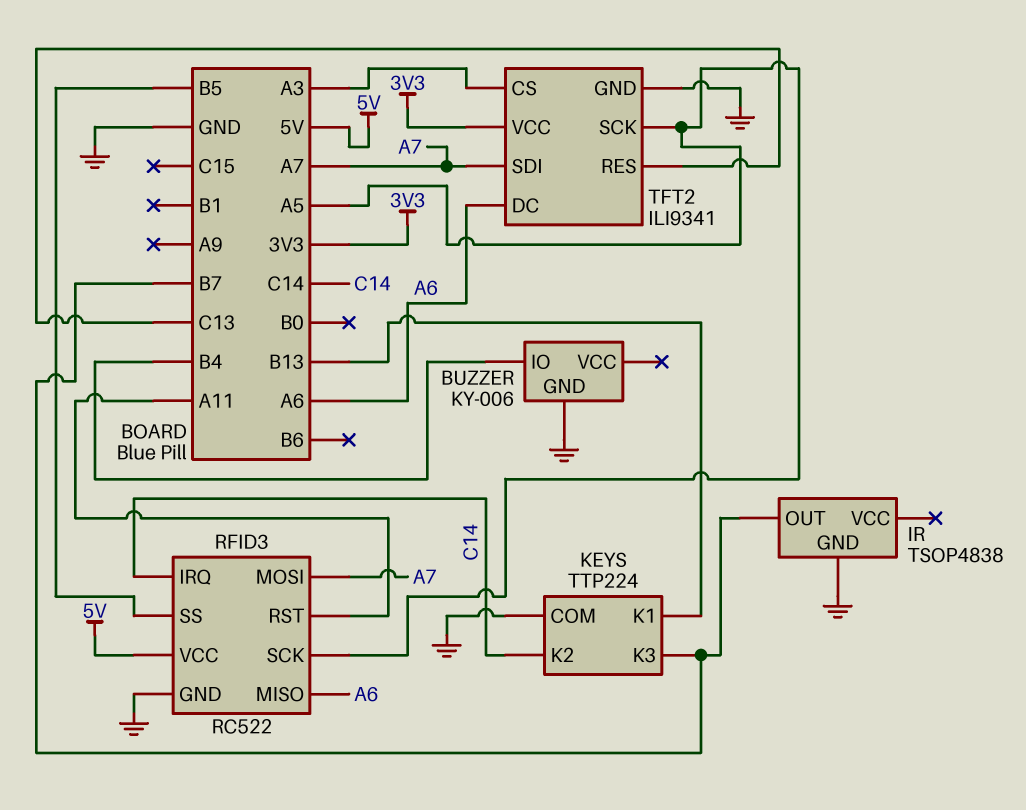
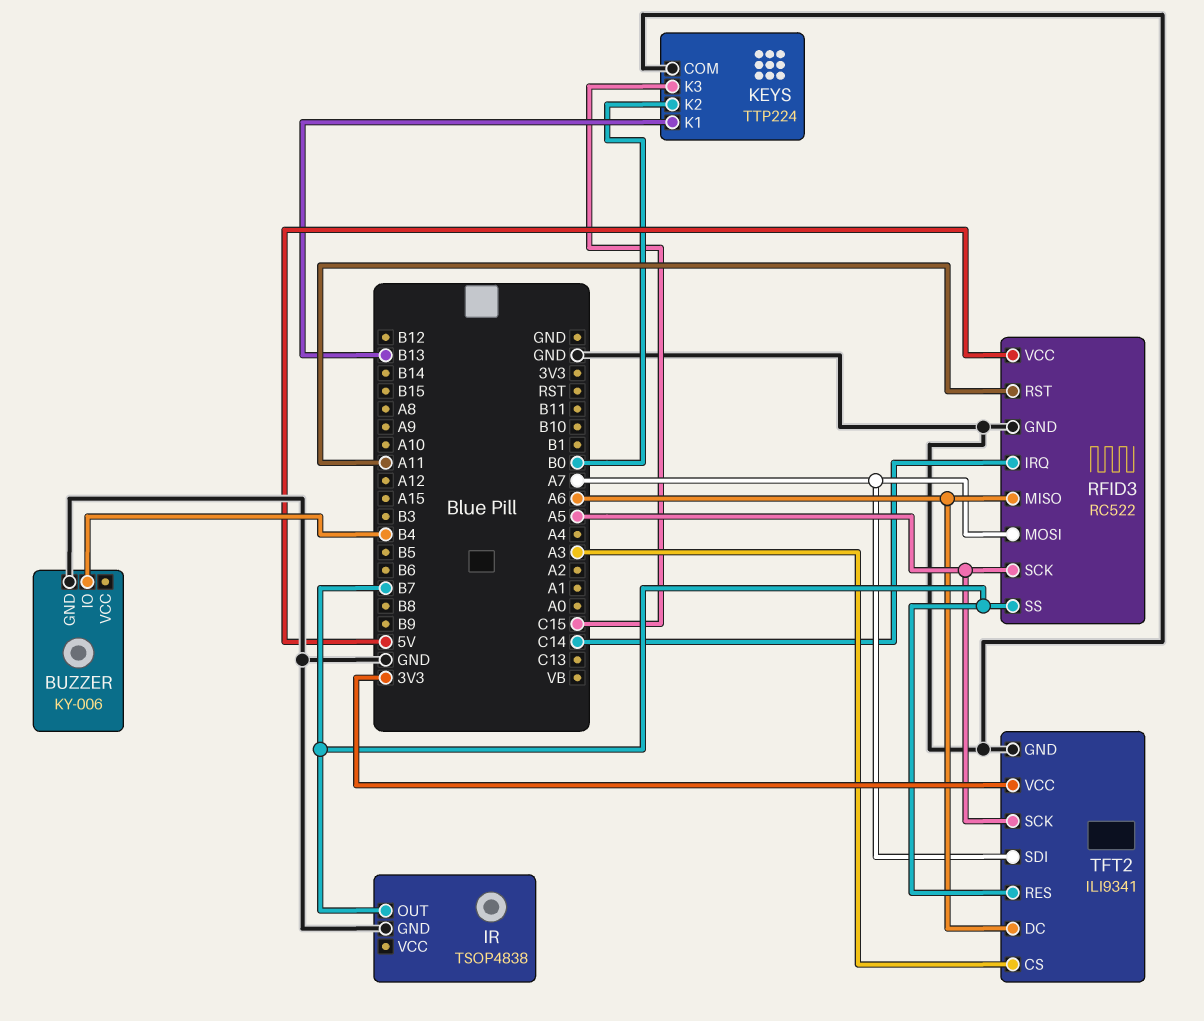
KEYS pin K2: C14 -> B0
KEYS pin K3: B7 -> C15
RFID3 pin SS: B5 -> B7
TFT2 pin RES: C13 -> B7

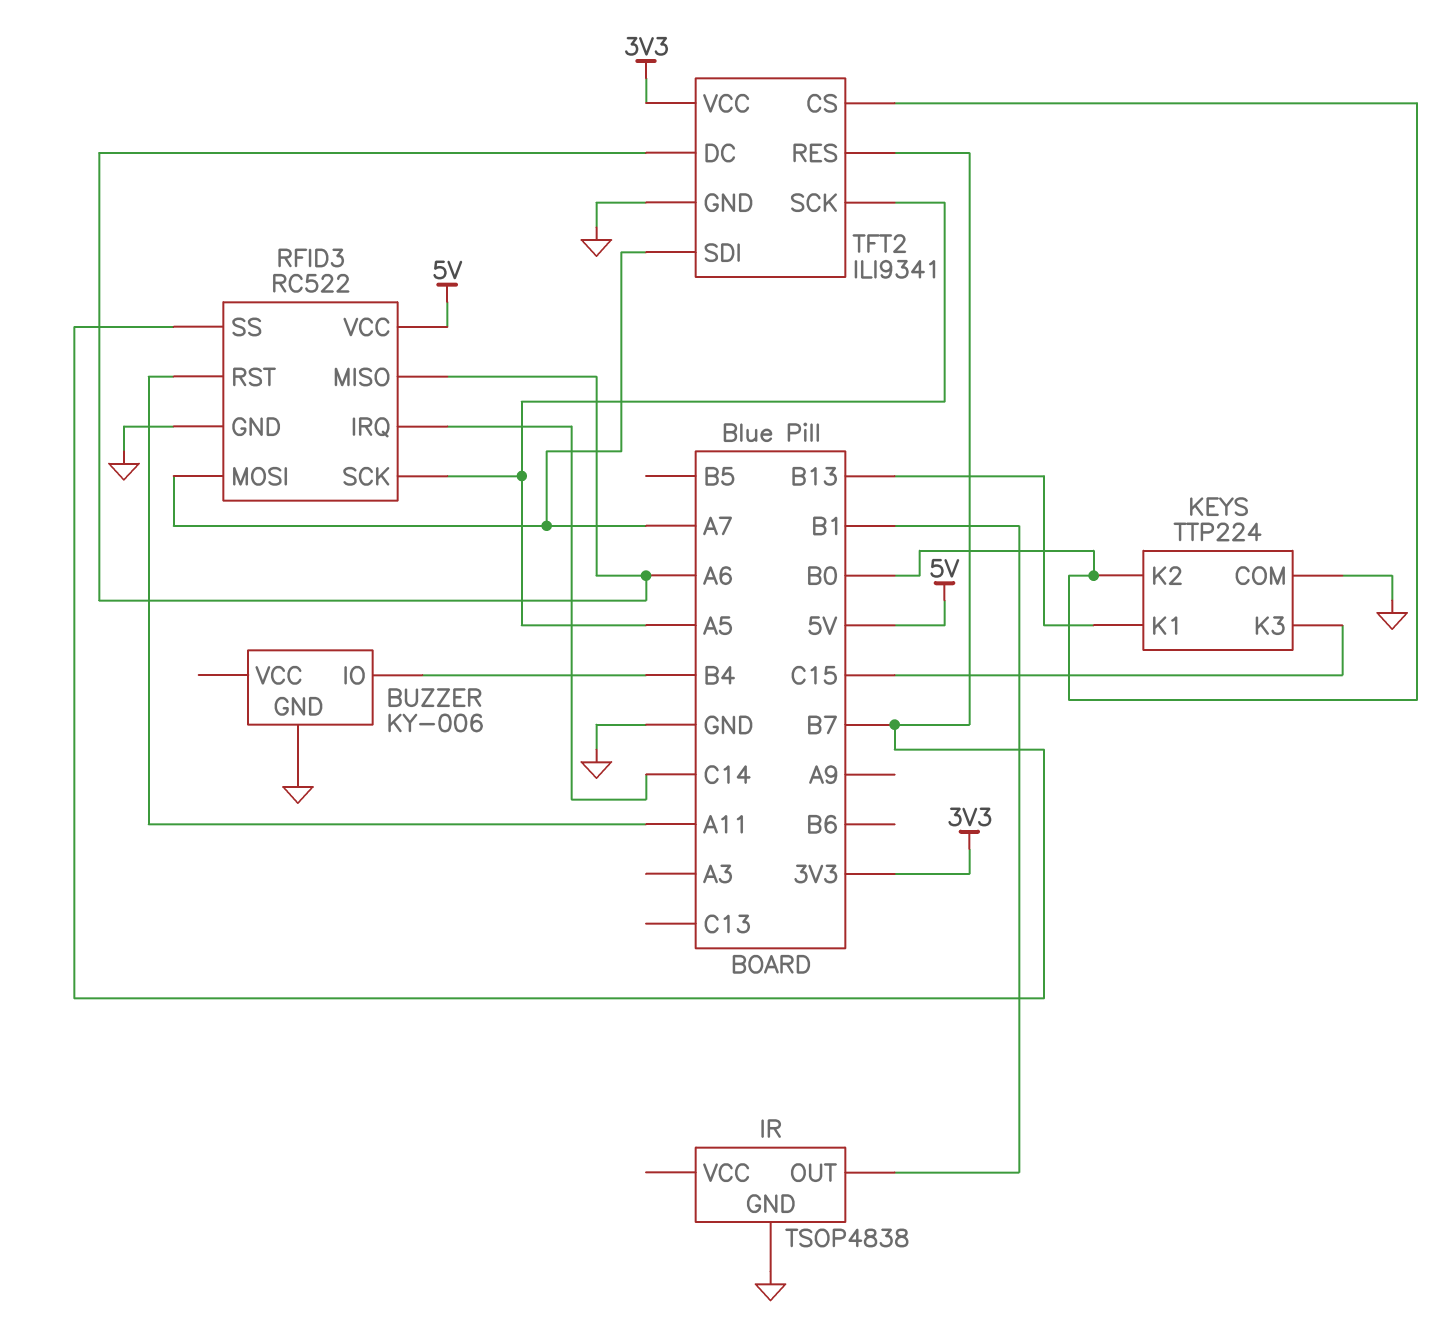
IR pin OUT: B7 -> B1
TFT2 pin CS: A3 -> B0

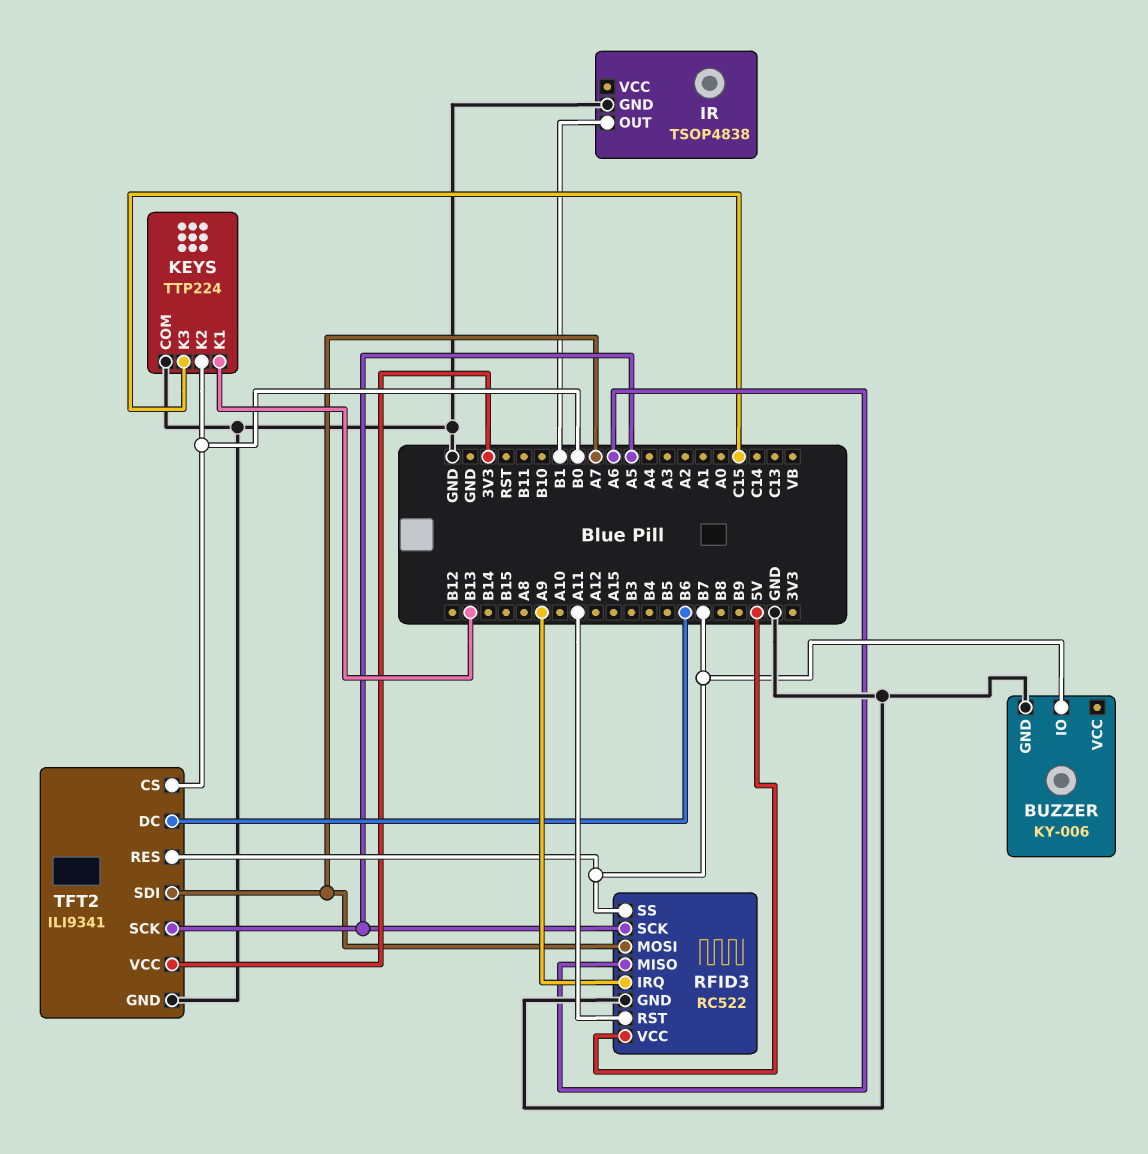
BUZZER pin IO: B4 -> B7
RFID3 pin IRQ: C14 -> A9
TFT2 pin DC: A6 -> B6

